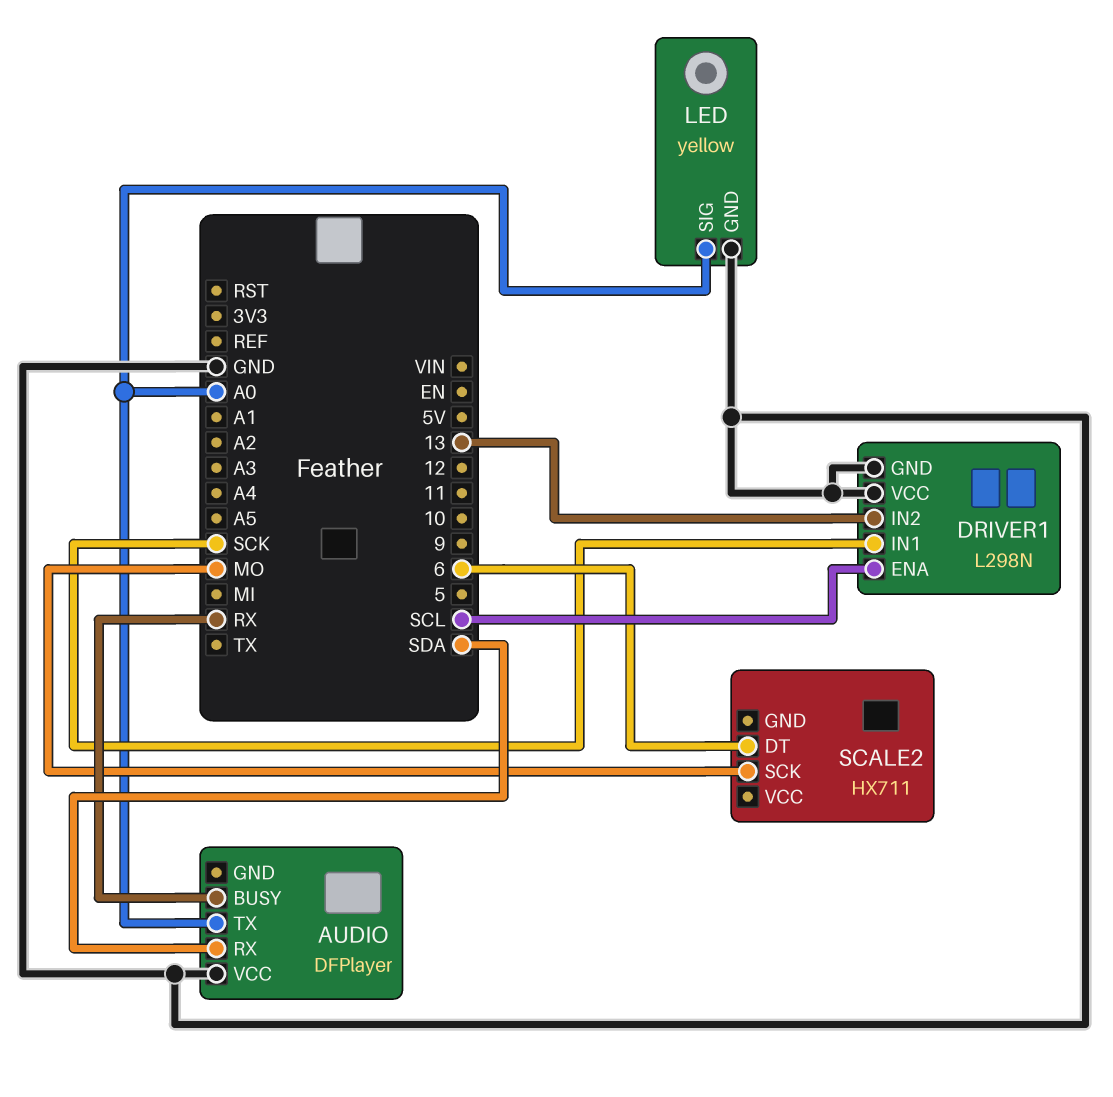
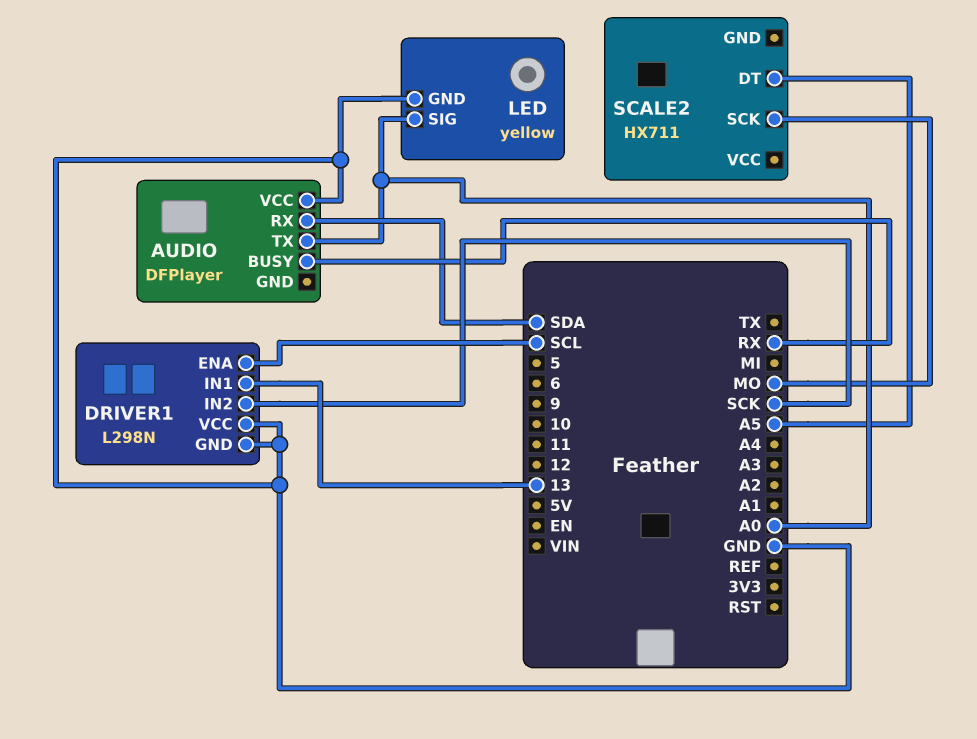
DRIVER1 pin IN1: SCK -> 13
DRIVER1 pin IN2: 13 -> SCK
SCALE2 pin DT: 6 -> A5

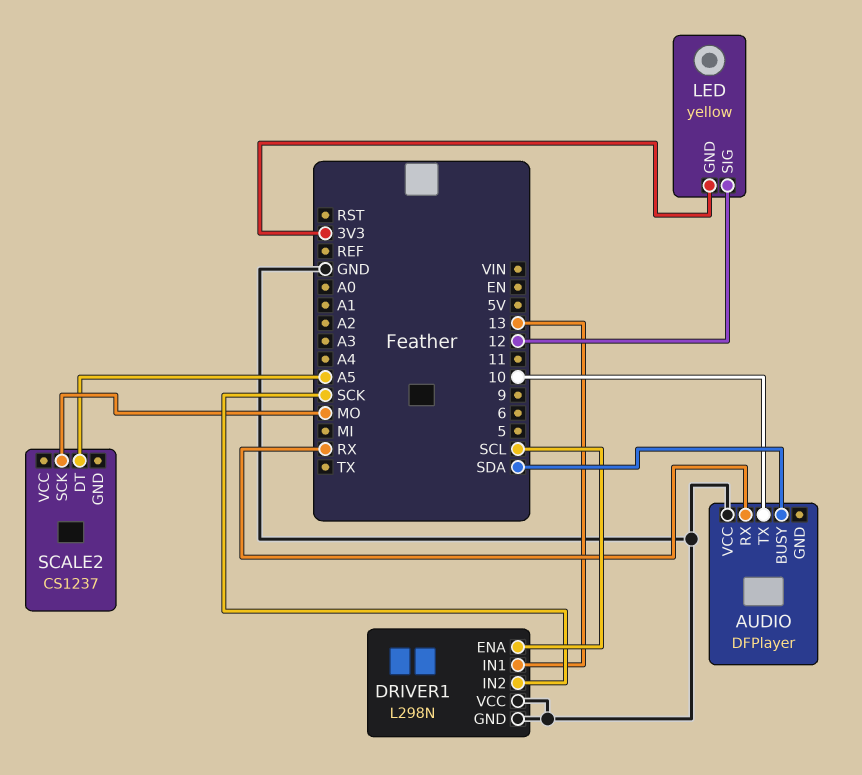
AUDIO pin BUSY: RX -> SDA
AUDIO pin RX: SDA -> RX
AUDIO pin TX: A0 -> 10
LED pin GND: GND -> 3V3
LED pin SIG: A0 -> 12
SCALE2: HX711 -> CS1237

